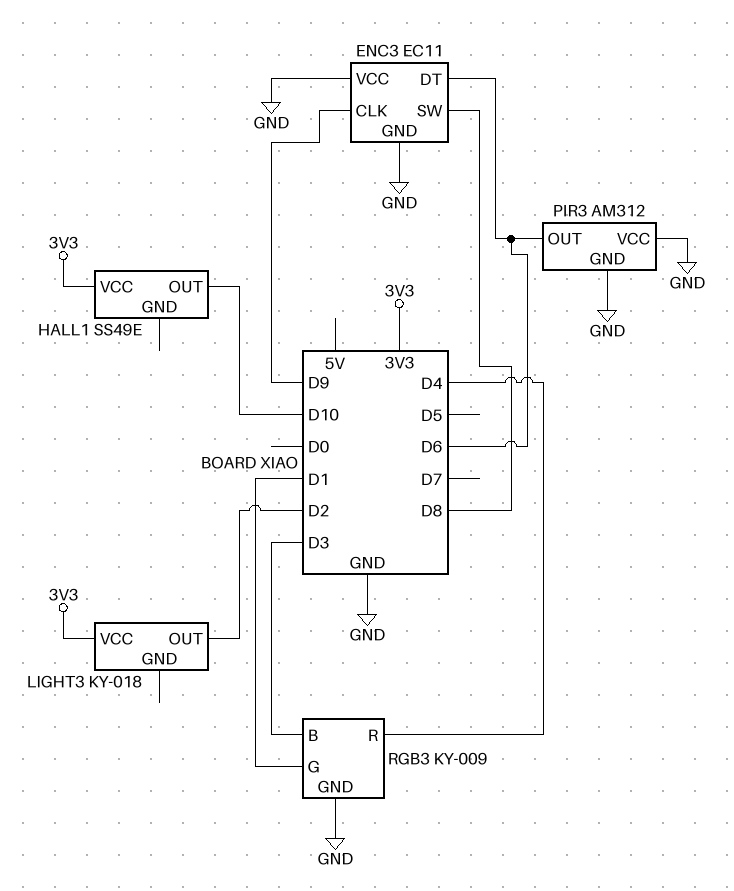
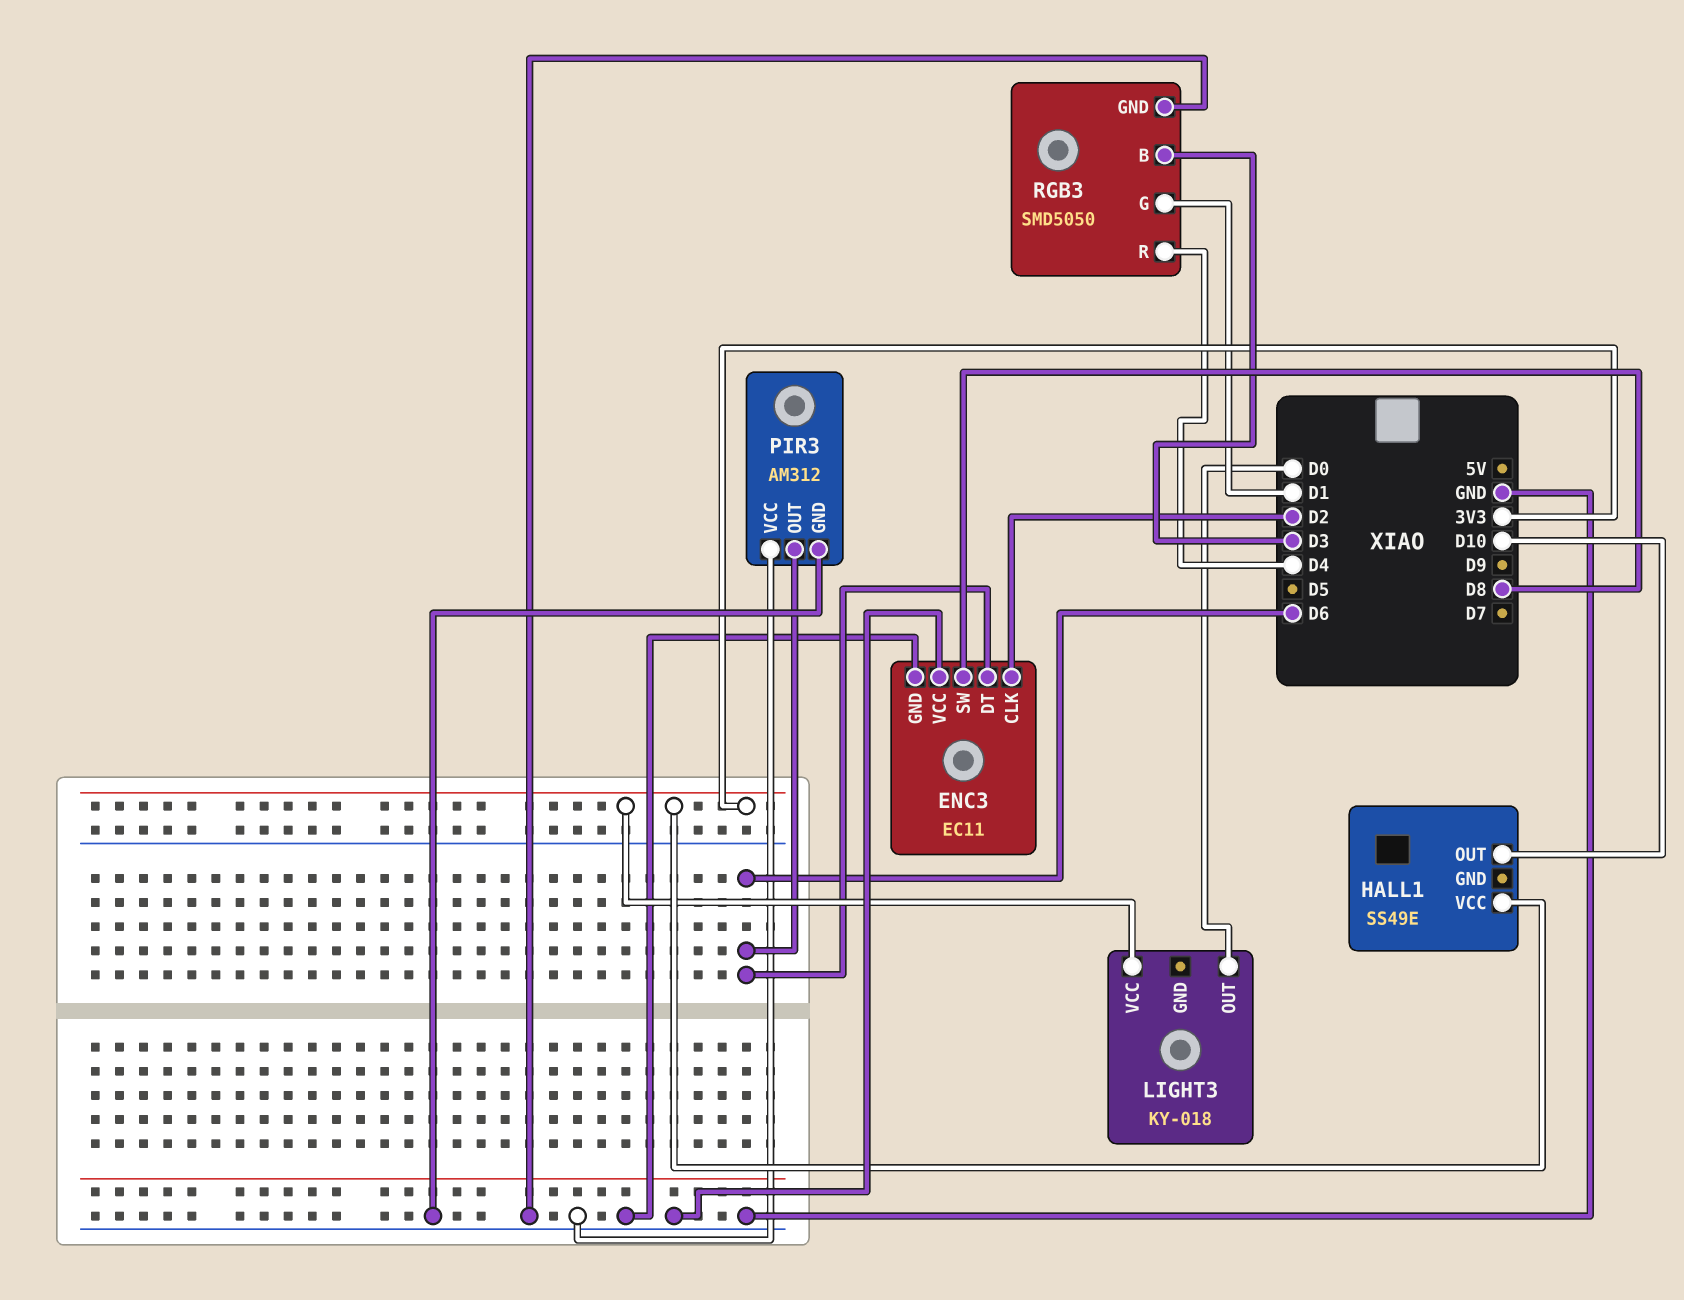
ENC3 pin CLK: D9 -> D2
LIGHT3 pin OUT: D2 -> D0
RGB3: KY-009 -> SMD5050

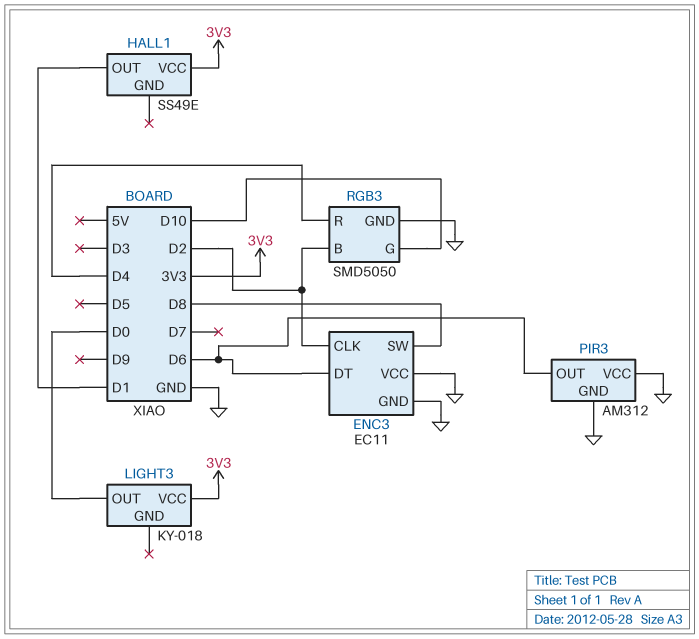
HALL1 pin OUT: D10 -> D1
RGB3 pin B: D3 -> D2
RGB3 pin G: D1 -> D10

